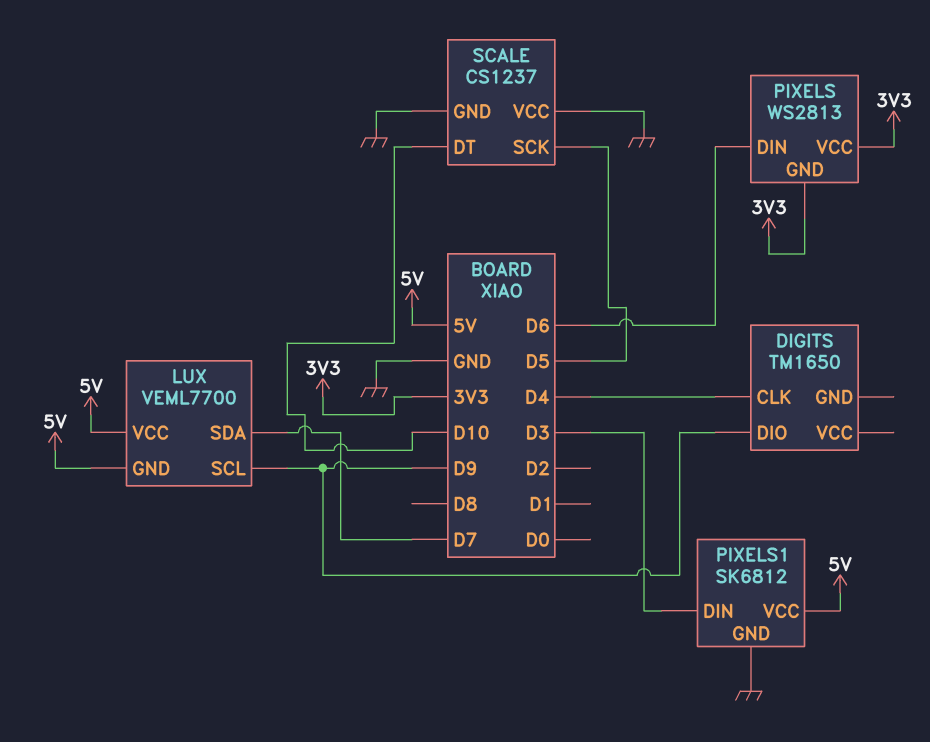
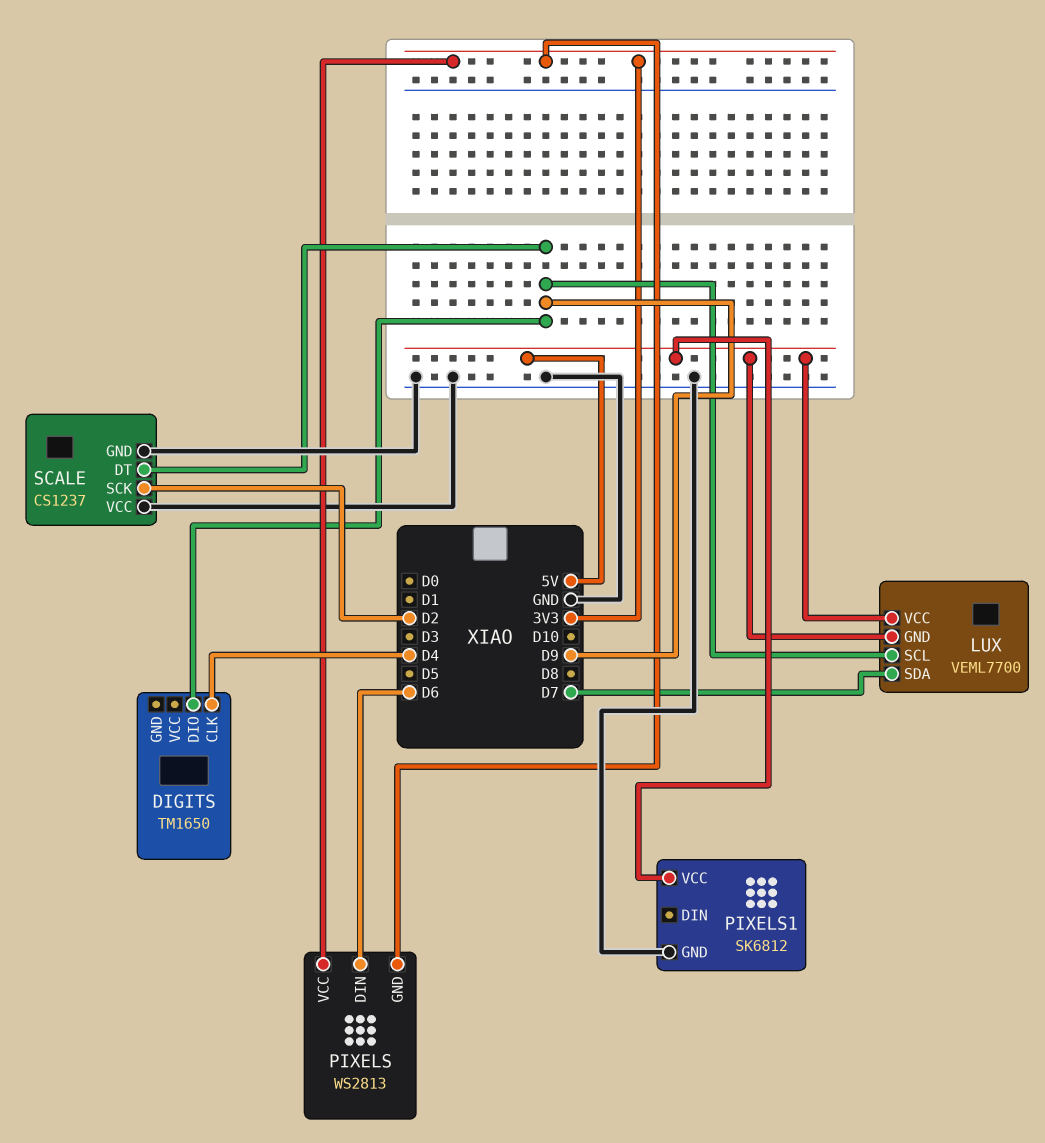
PIXELS1 pin DIN: D3 -> none
SCALE pin DT: D10 -> D9
SCALE pin SCK: D5 -> D2

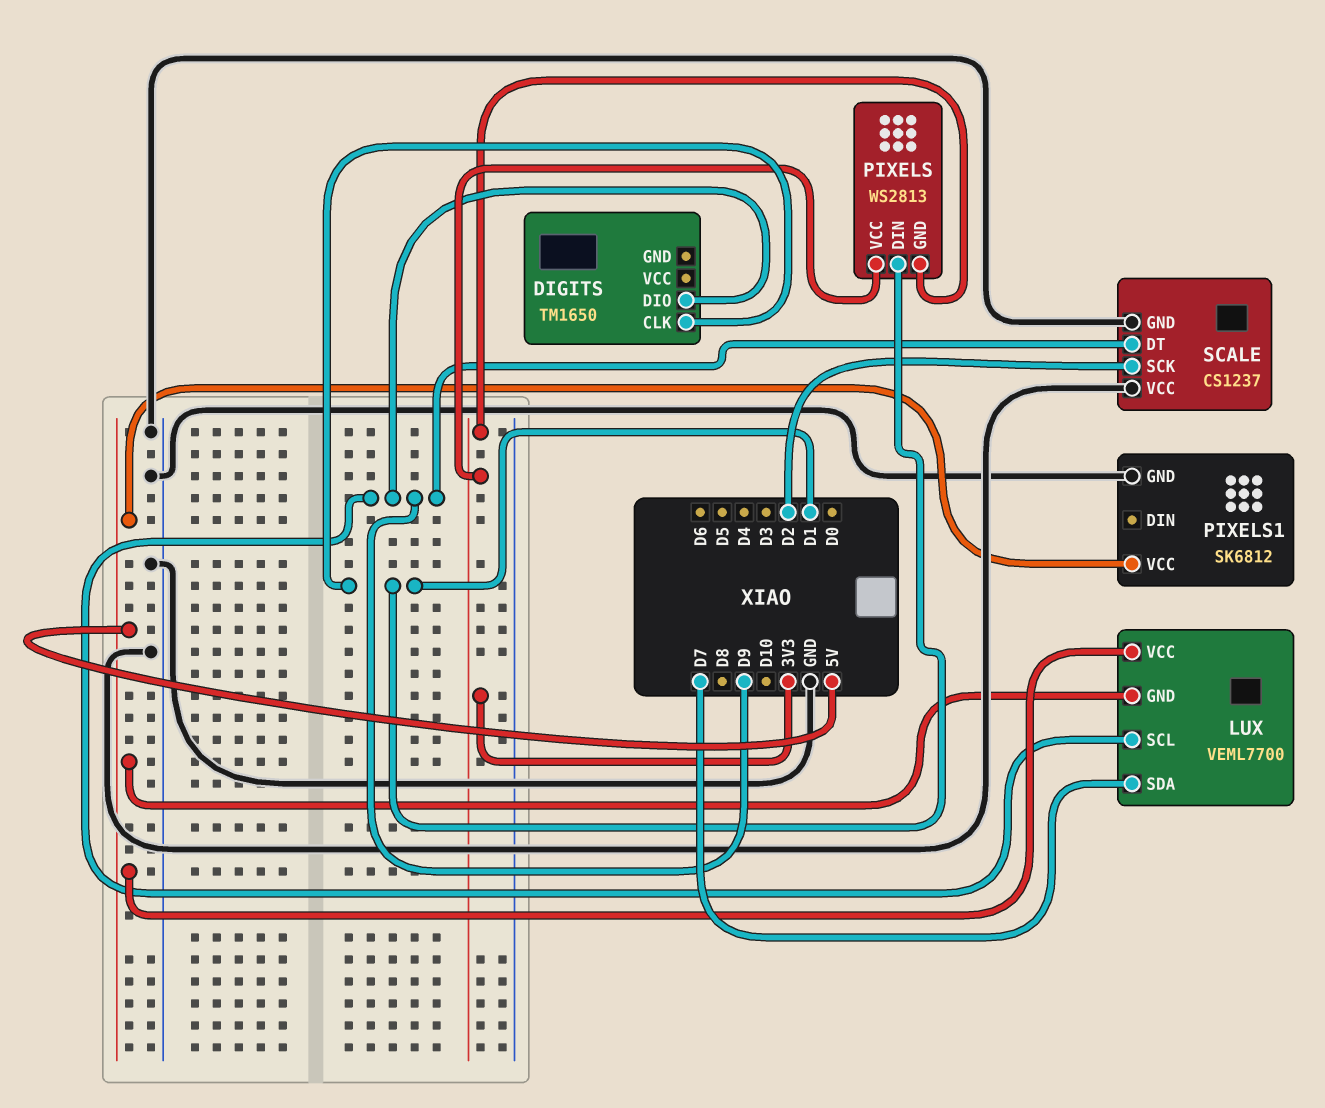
DIGITS pin CLK: D4 -> D1
PIXELS pin DIN: D6 -> D1

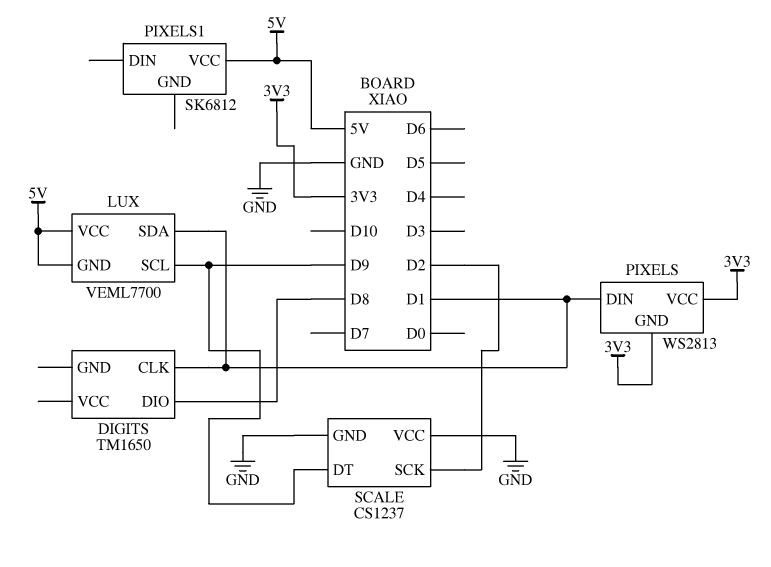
DIGITS pin DIO: D9 -> D8
LUX pin SDA: D7 -> D1
PIXELS1 pin GND: GND -> none

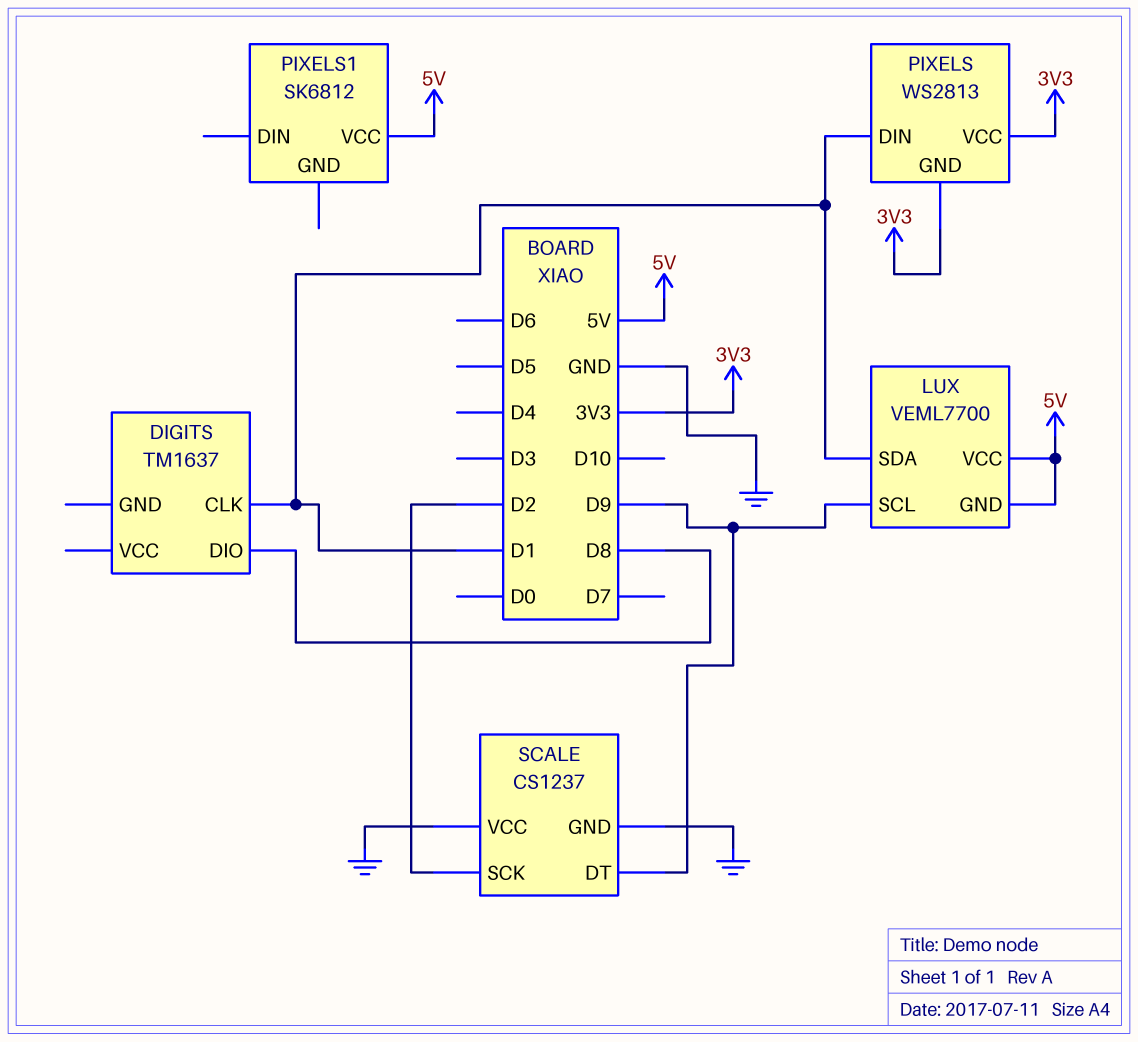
DIGITS: TM1650 -> TM1637

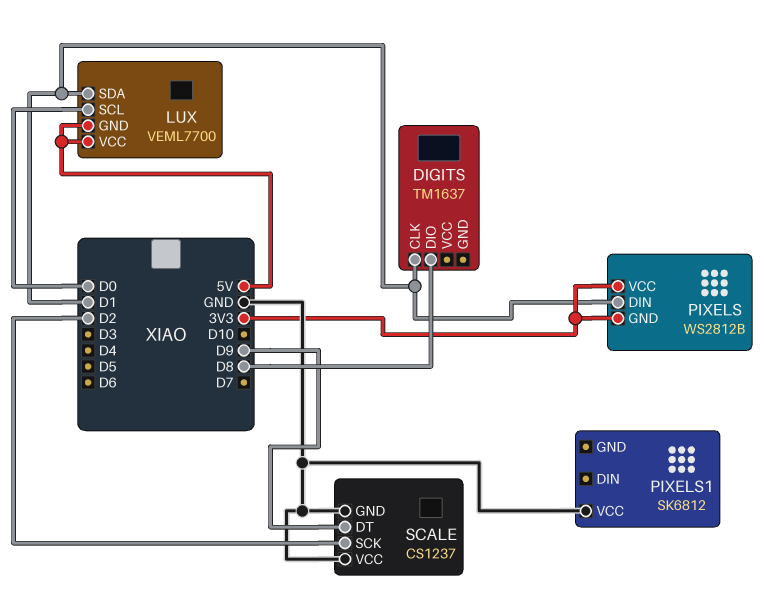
LUX pin SCL: D9 -> D0
PIXELS: WS2813 -> WS2812B
PIXELS1 pin VCC: 5V -> GND

